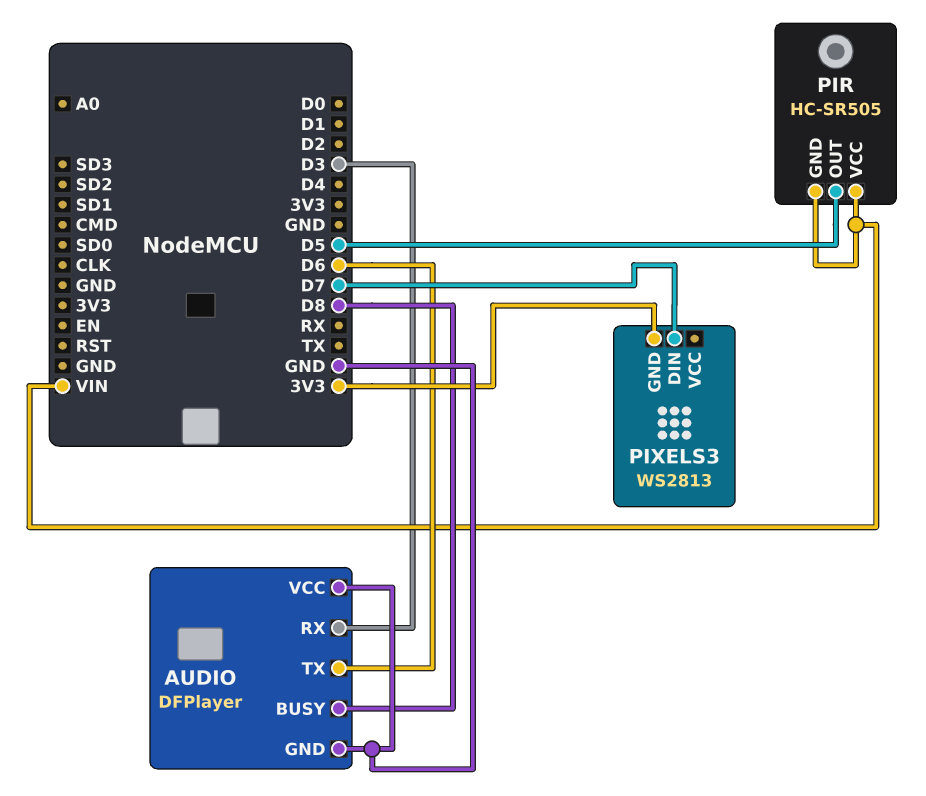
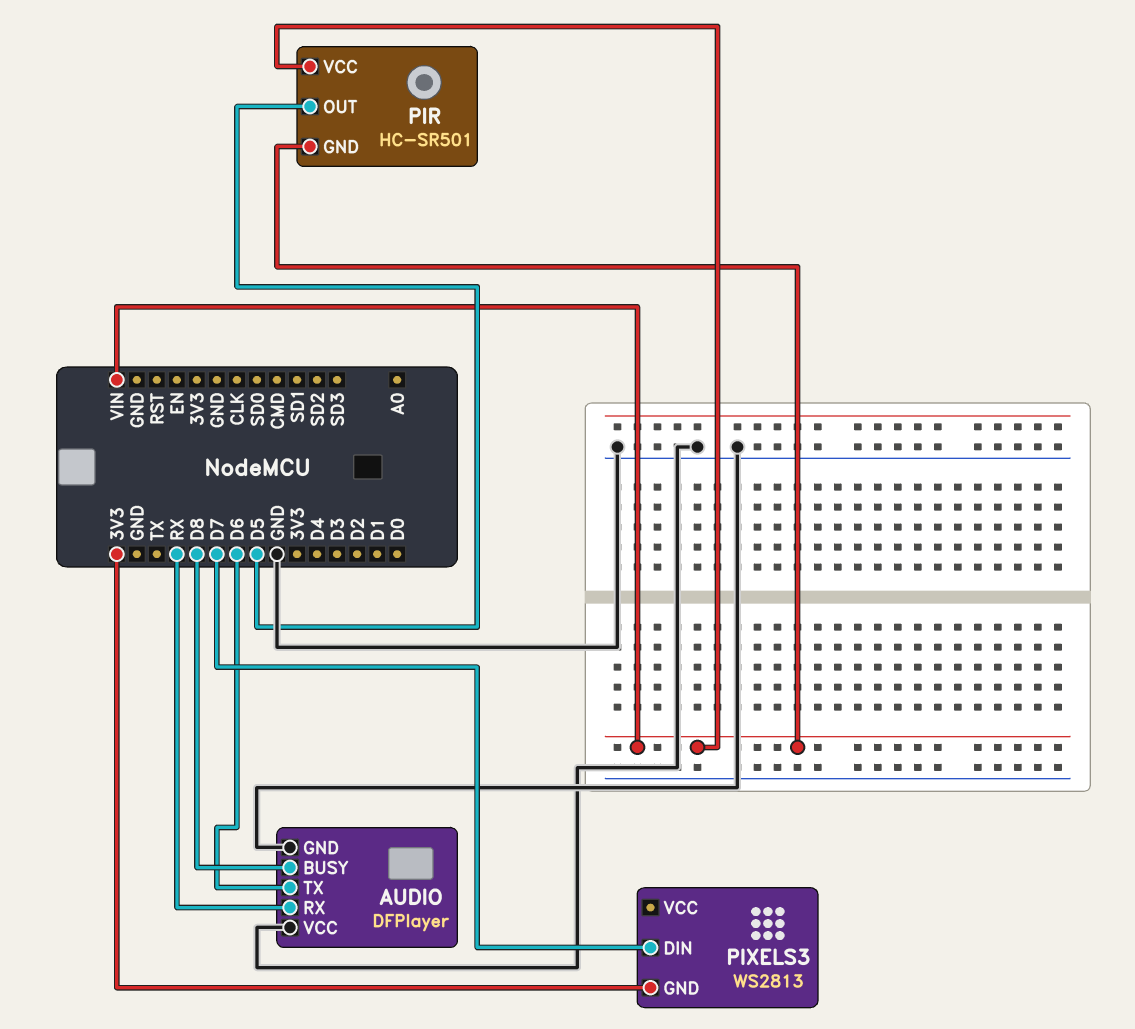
AUDIO pin RX: D3 -> RX
PIR: HC-SR505 -> HC-SR501

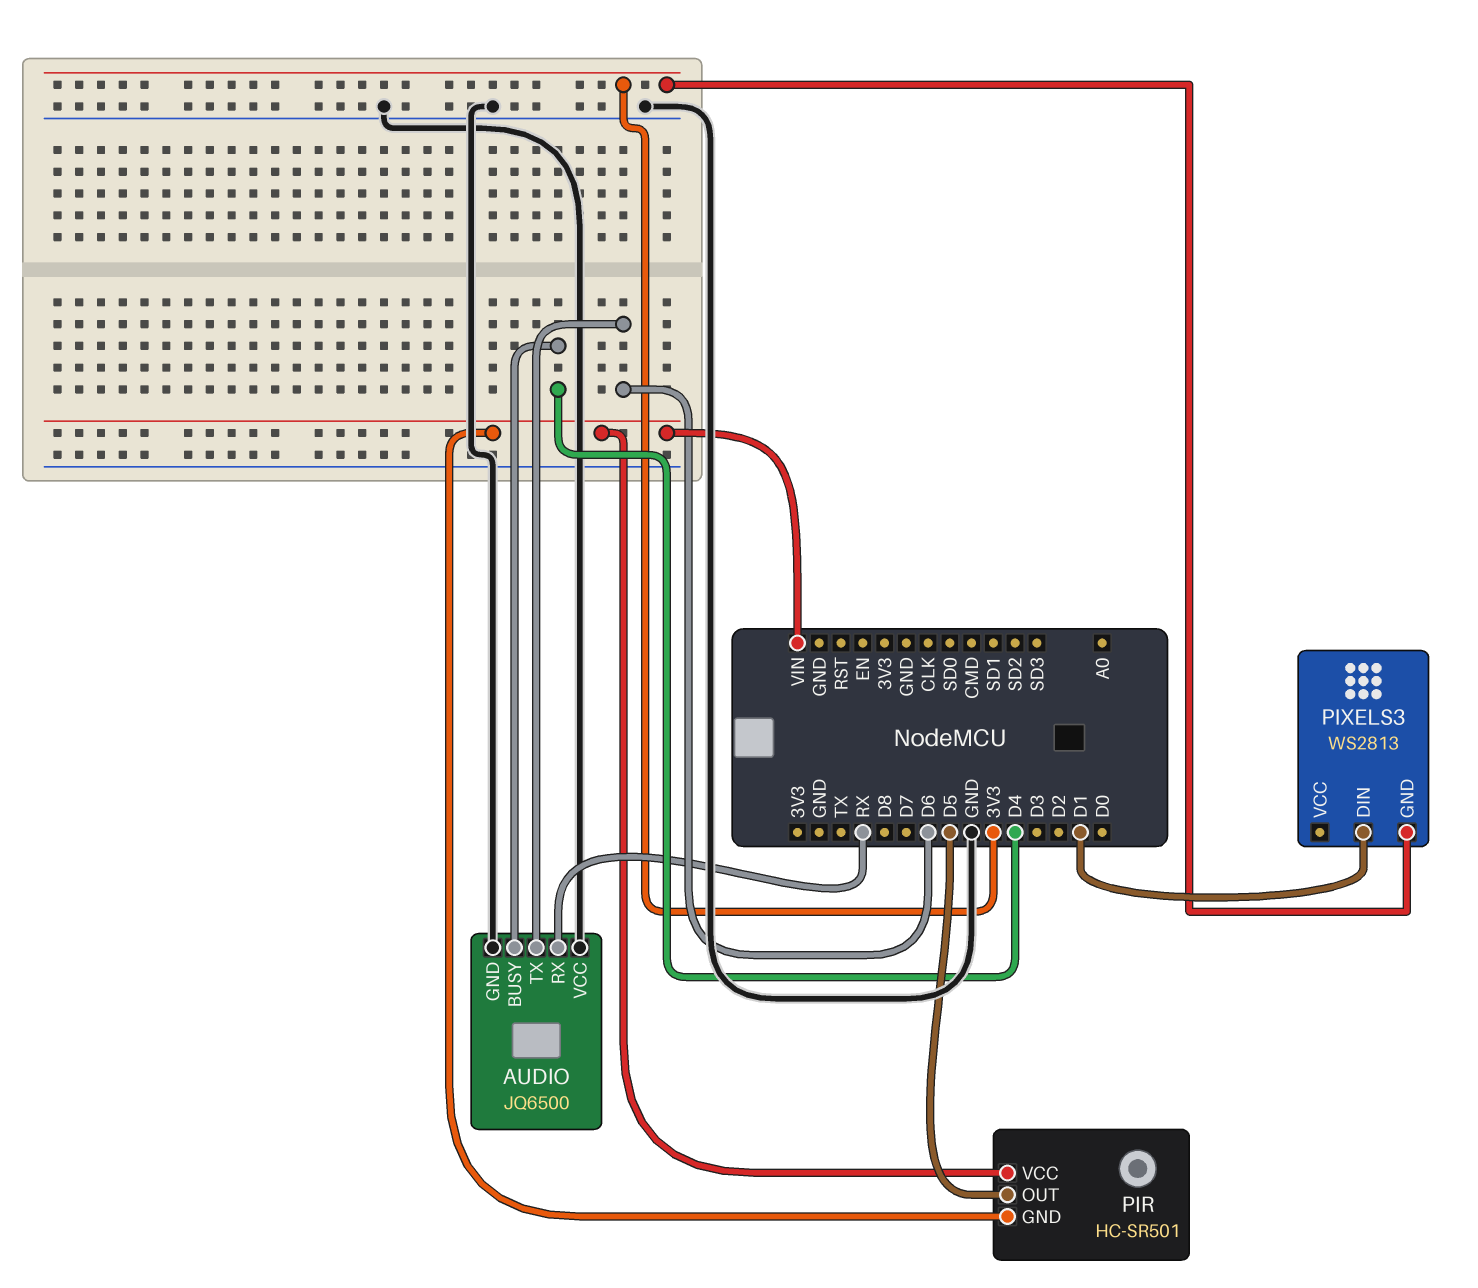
AUDIO: DFPlayer -> JQ6500
AUDIO pin BUSY: D8 -> D4
PIXELS3 pin DIN: D7 -> D1

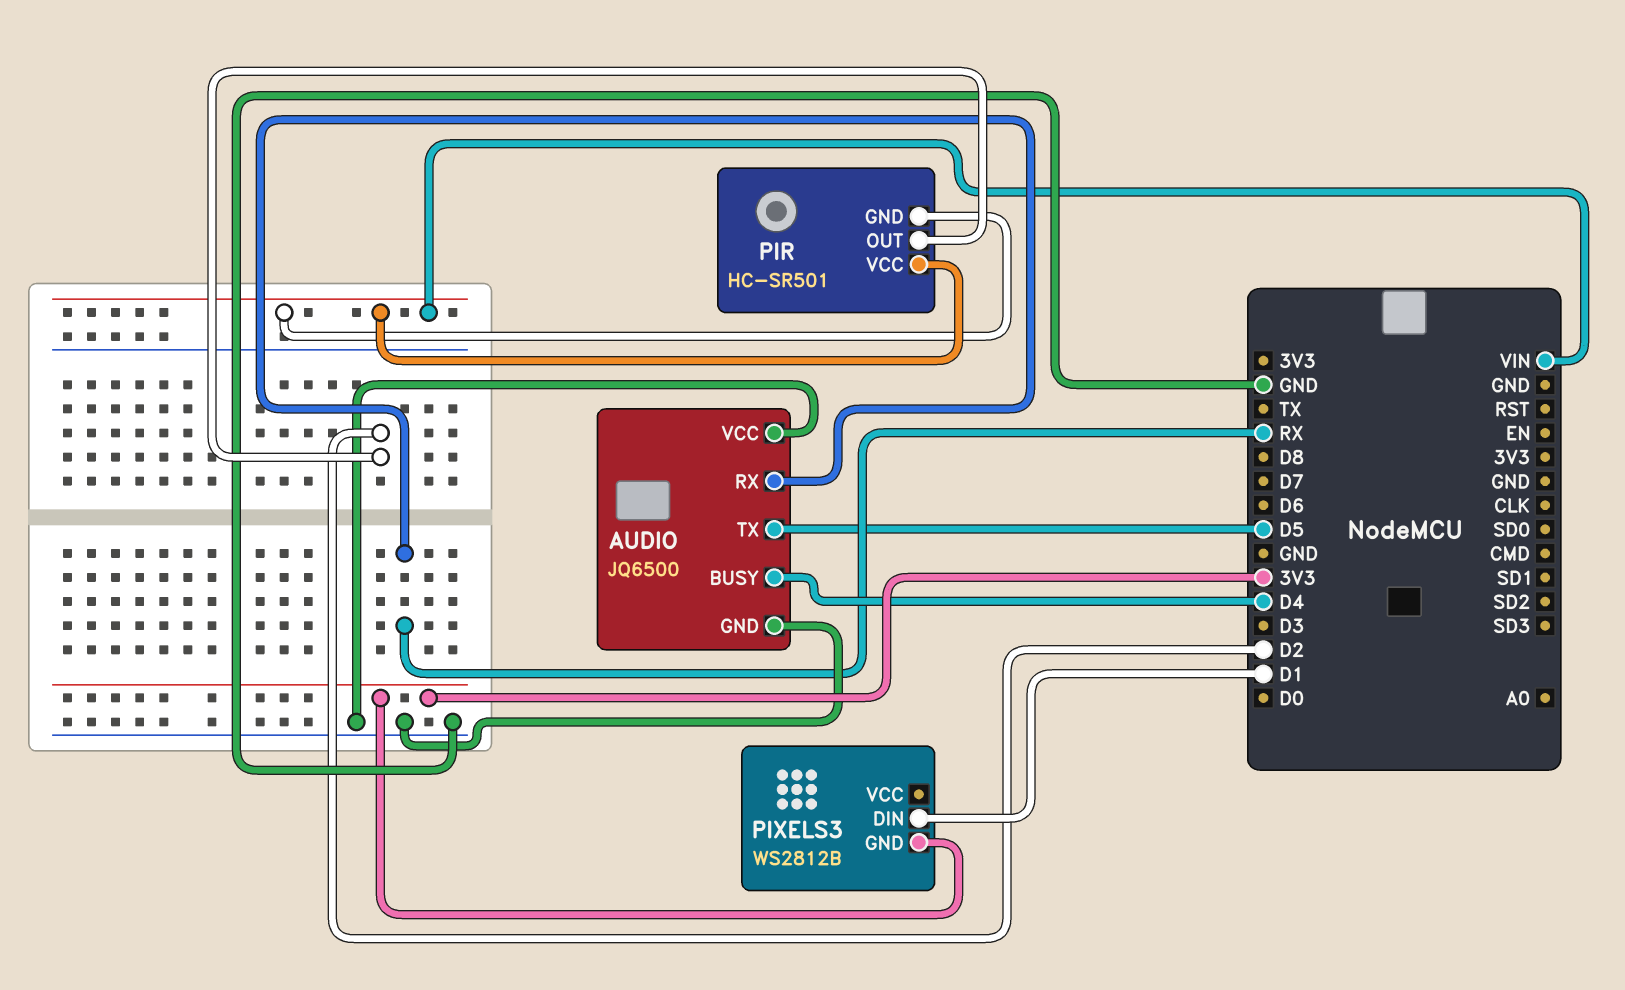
AUDIO pin TX: D6 -> D5
PIR pin OUT: D5 -> D2
PIXELS3: WS2813 -> WS2812B

